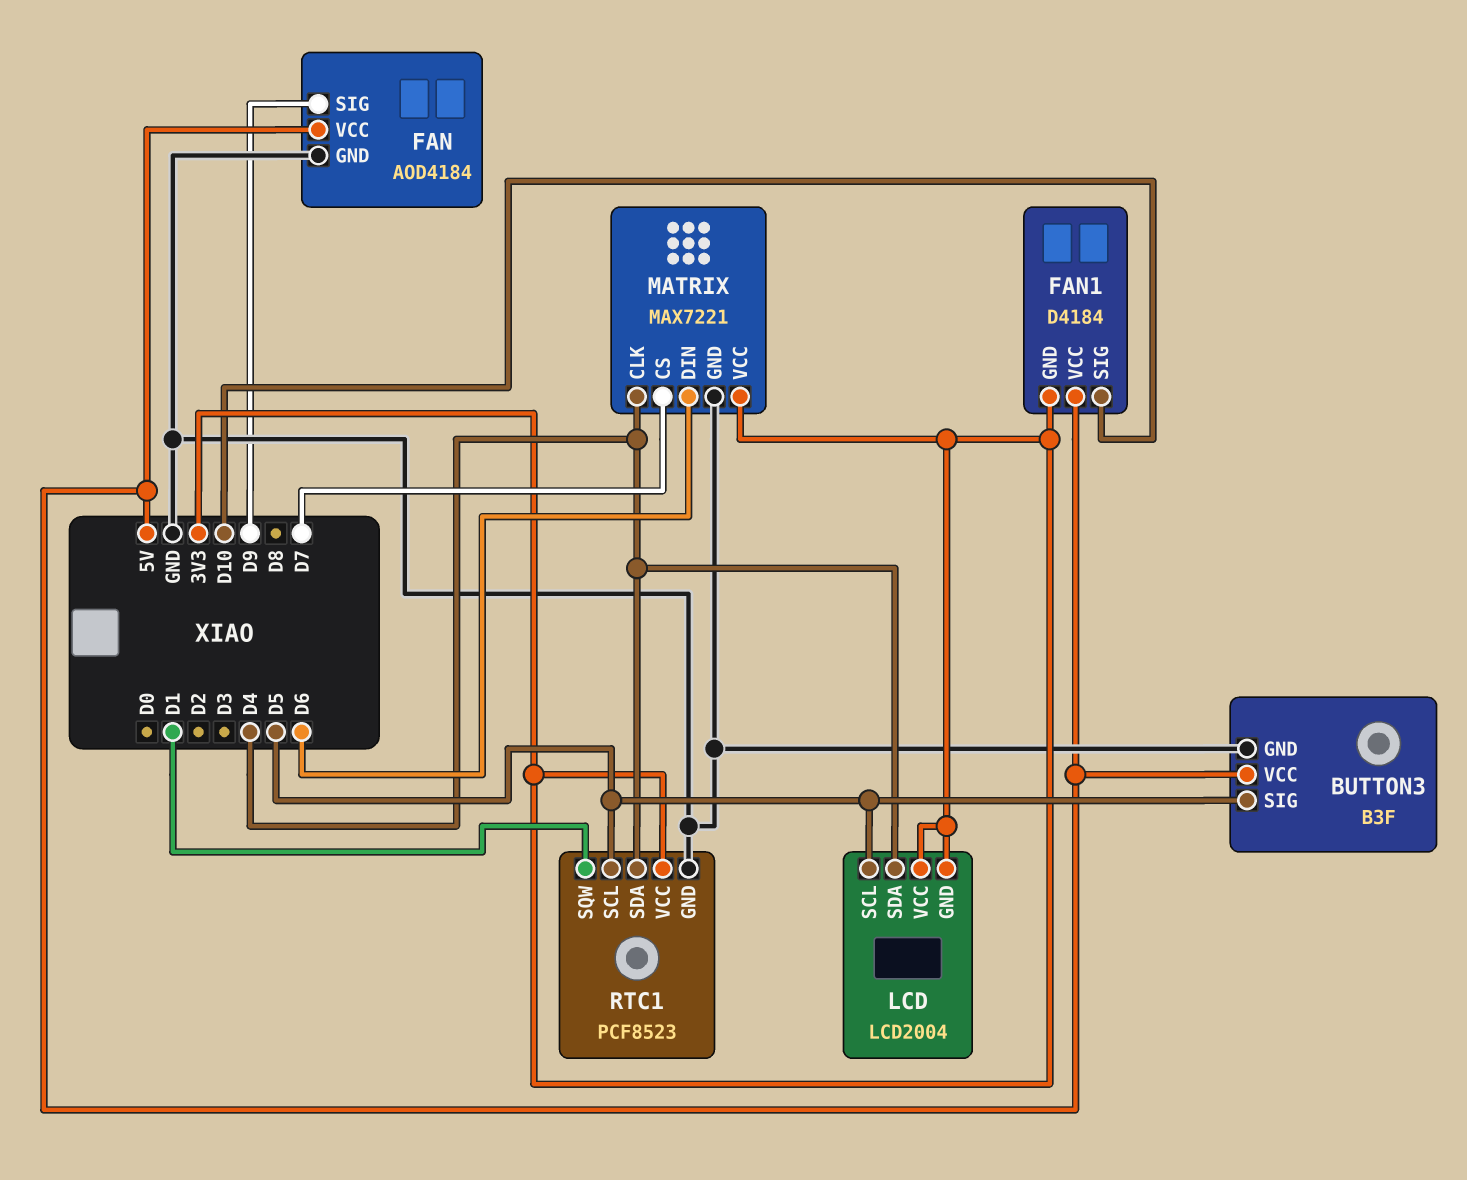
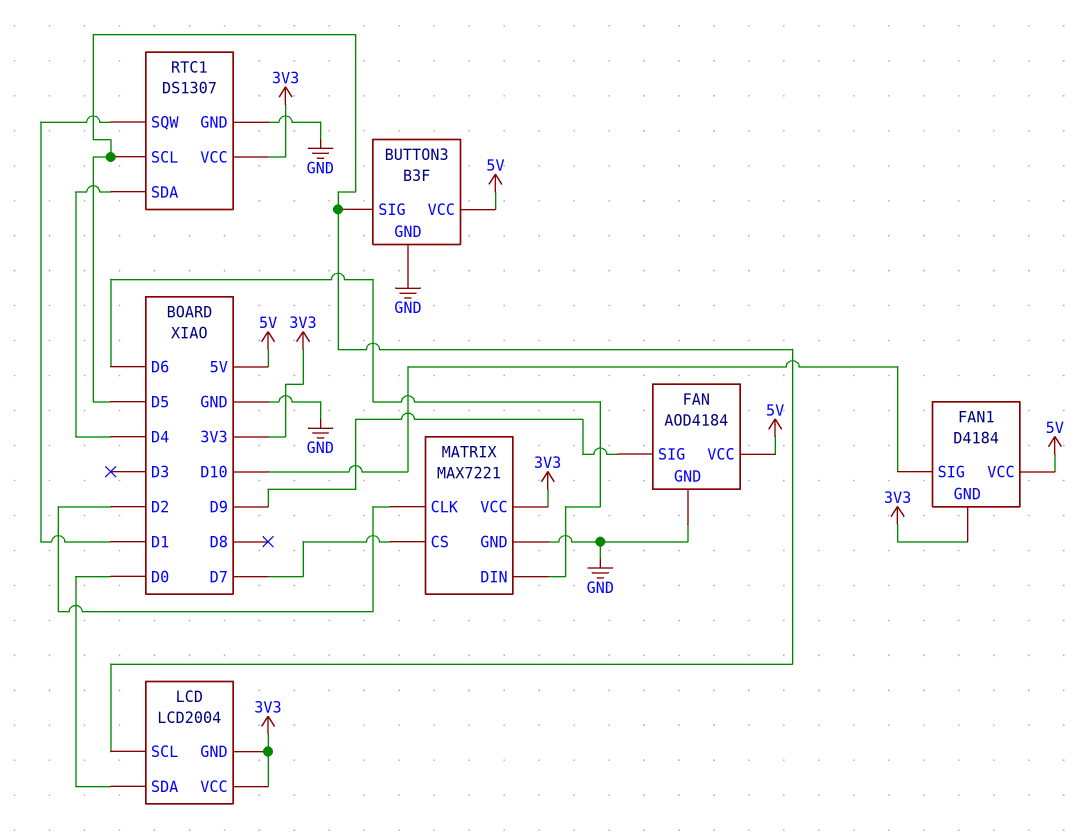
LCD pin SDA: D4 -> D0
MATRIX pin CLK: D4 -> D2
RTC1: PCF8523 -> DS1307

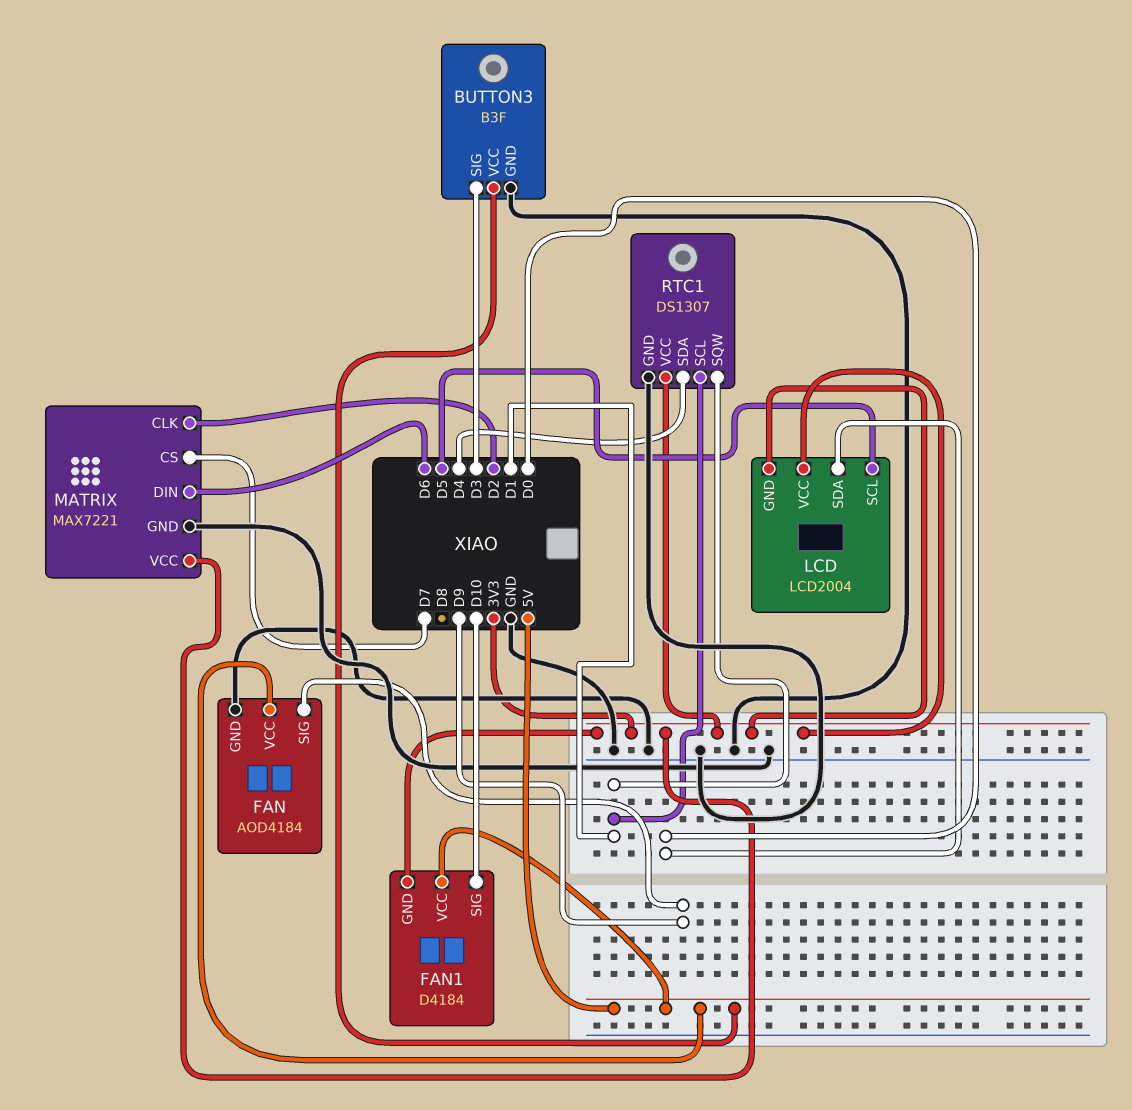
BUTTON3 pin SIG: D5 -> D3
RTC1 pin SCL: D5 -> D1

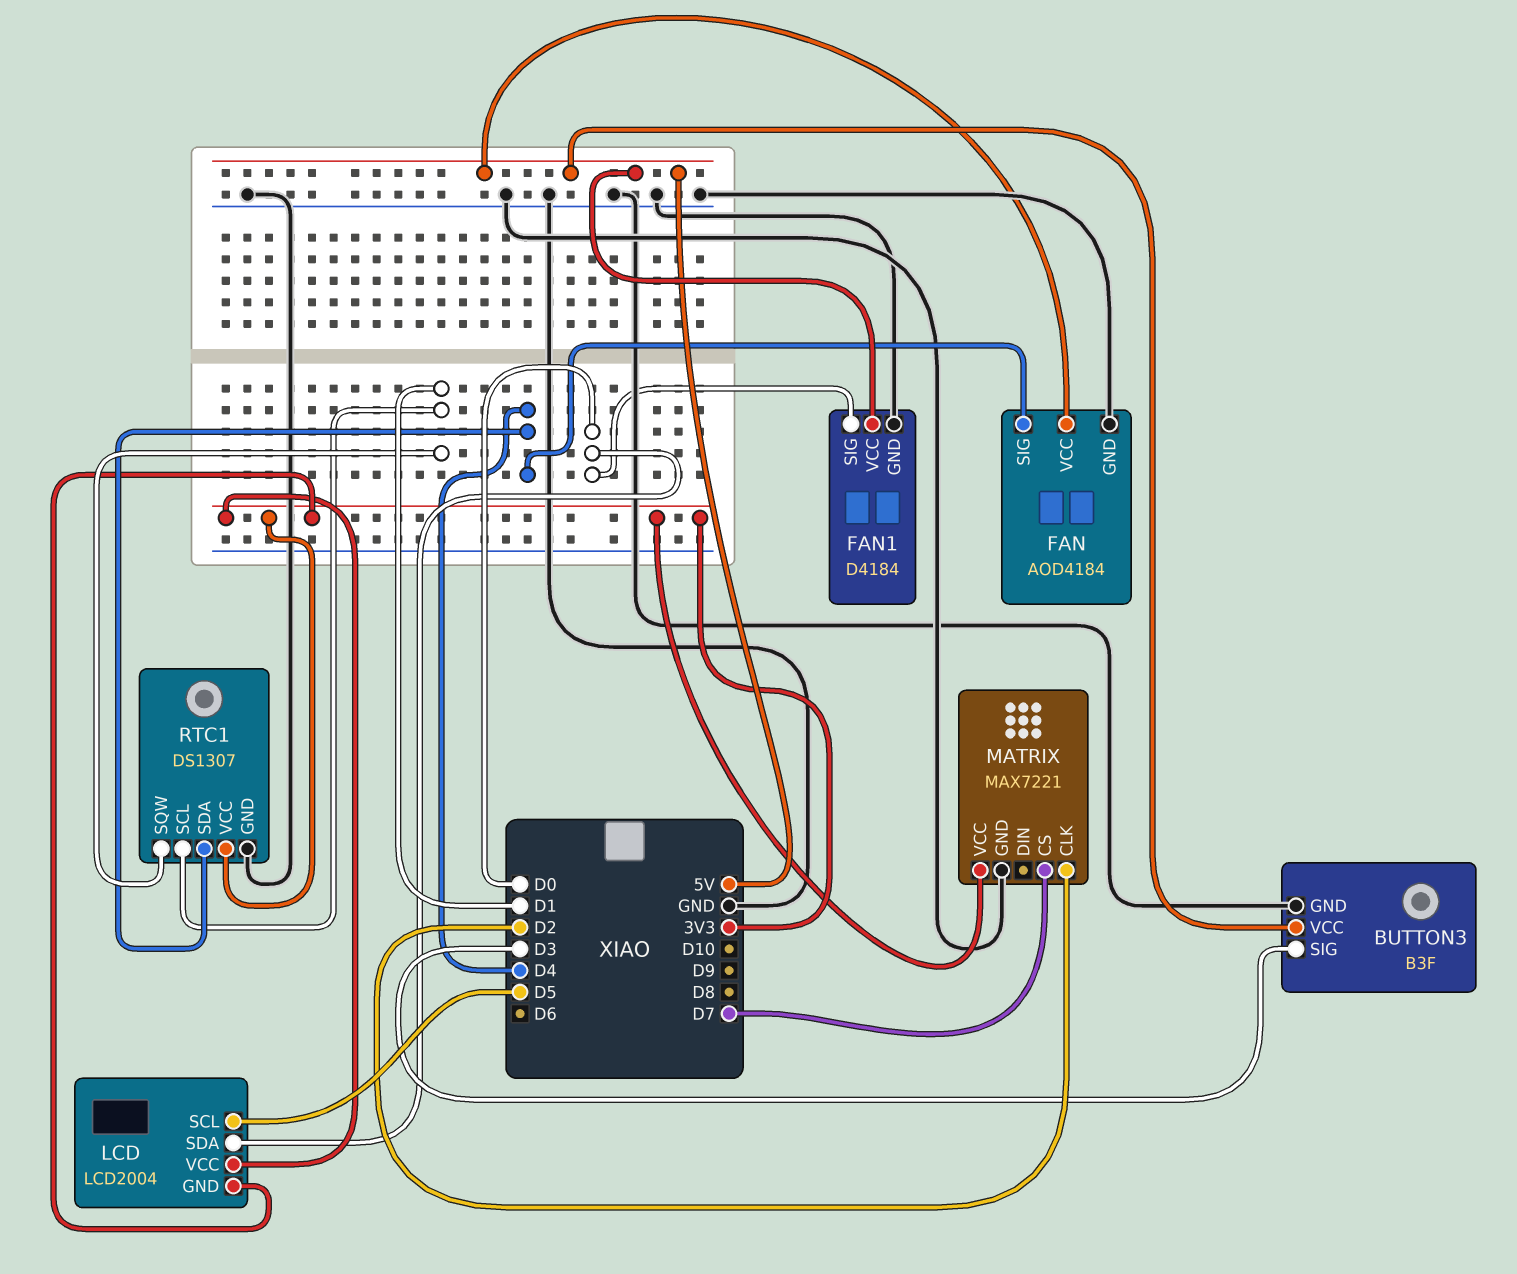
FAN pin SIG: D9 -> D4
FAN1 pin GND: 3V3 -> GND
FAN1 pin SIG: D10 -> D0
MATRIX pin DIN: D6 -> none

